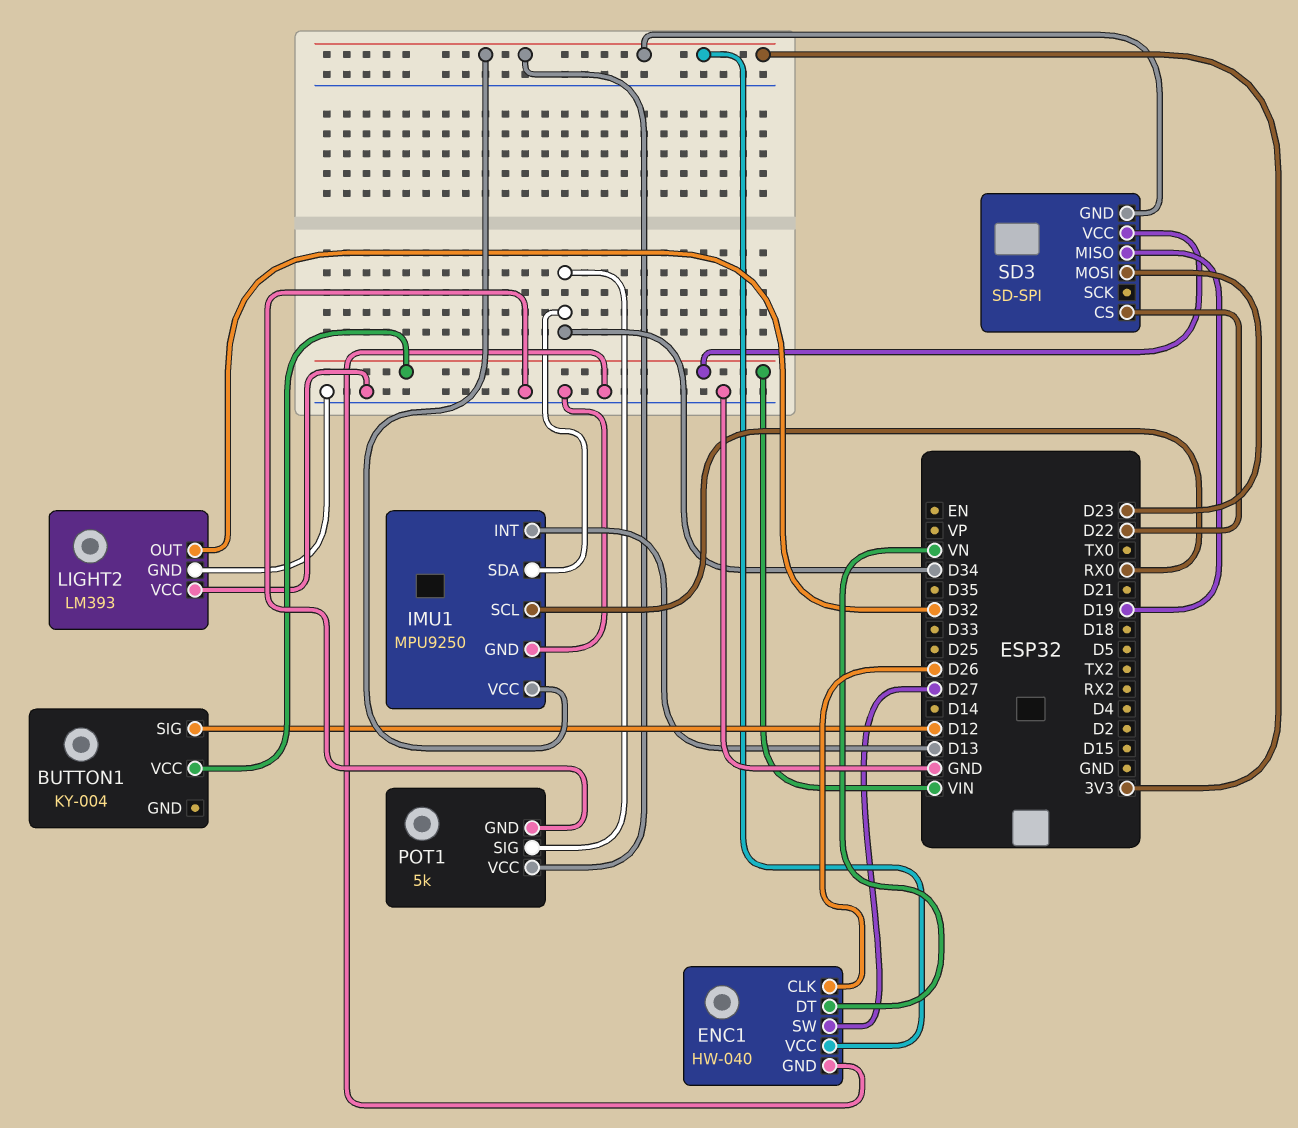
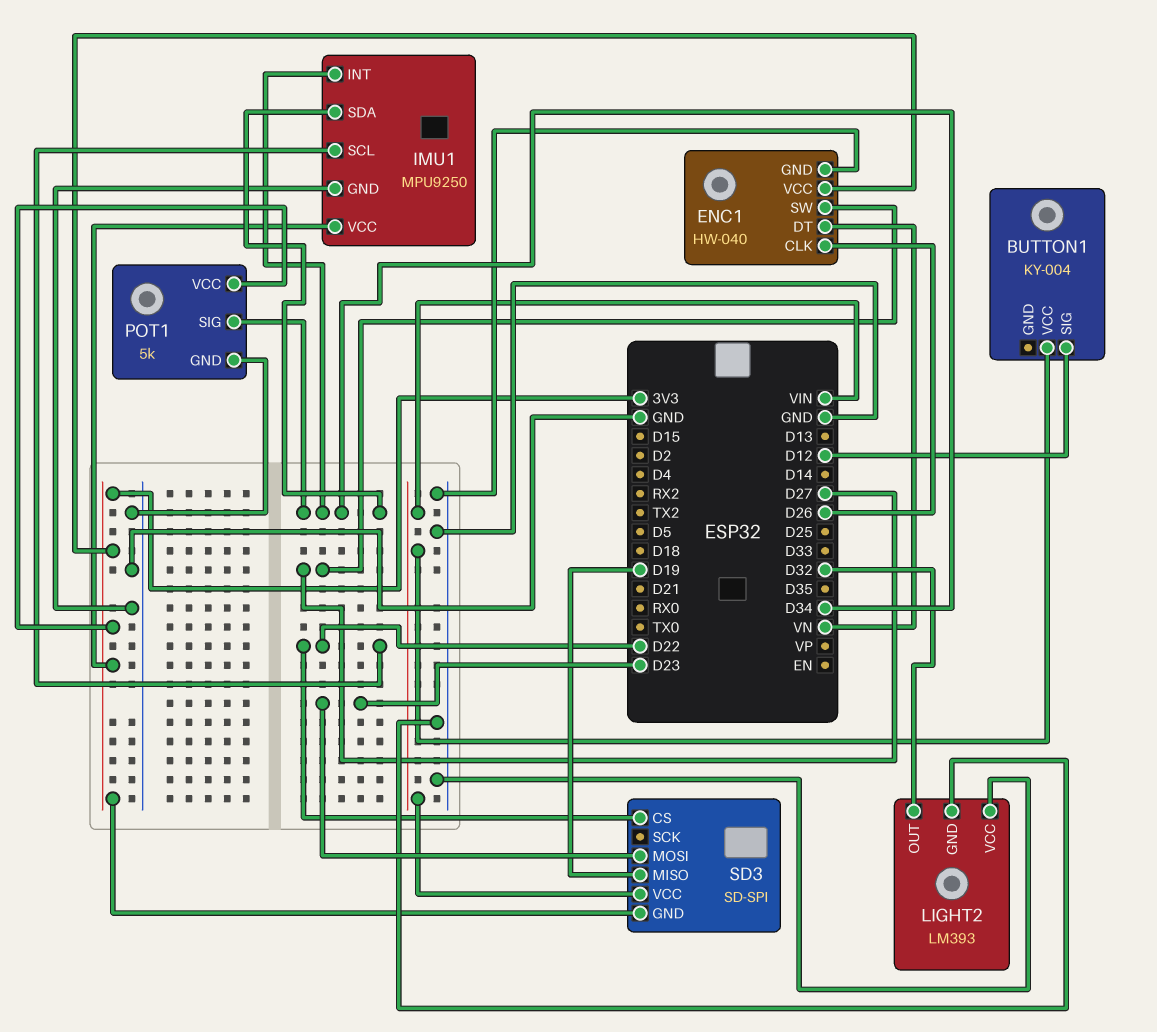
IMU1 pin INT: D13 -> D34
IMU1 pin SCL: RX0 -> D22

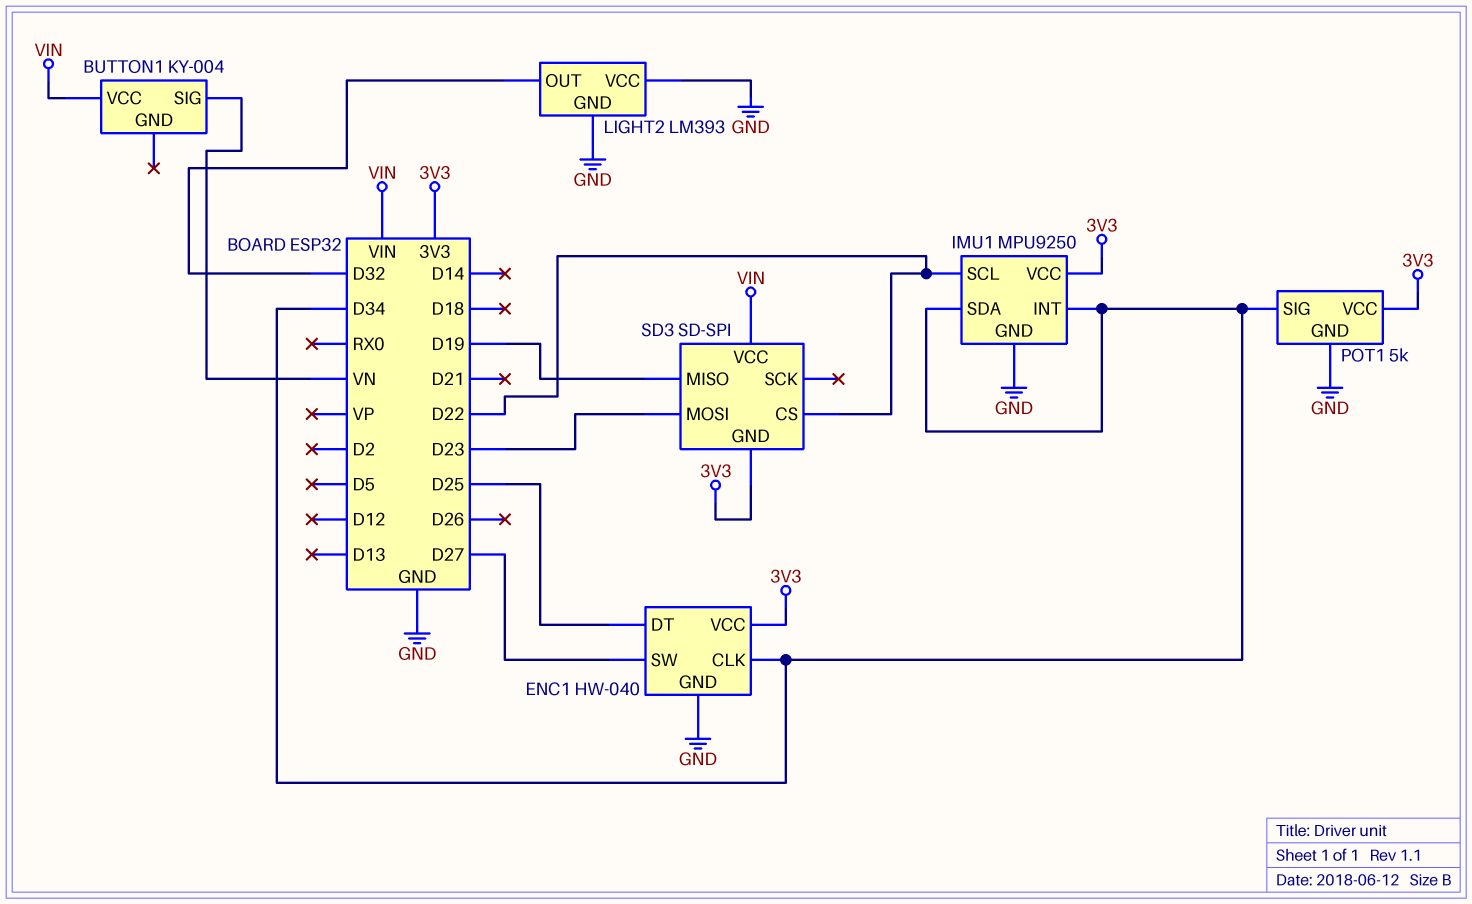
BUTTON1 pin SIG: D12 -> VN
ENC1 pin CLK: D26 -> D34
ENC1 pin DT: VN -> D25

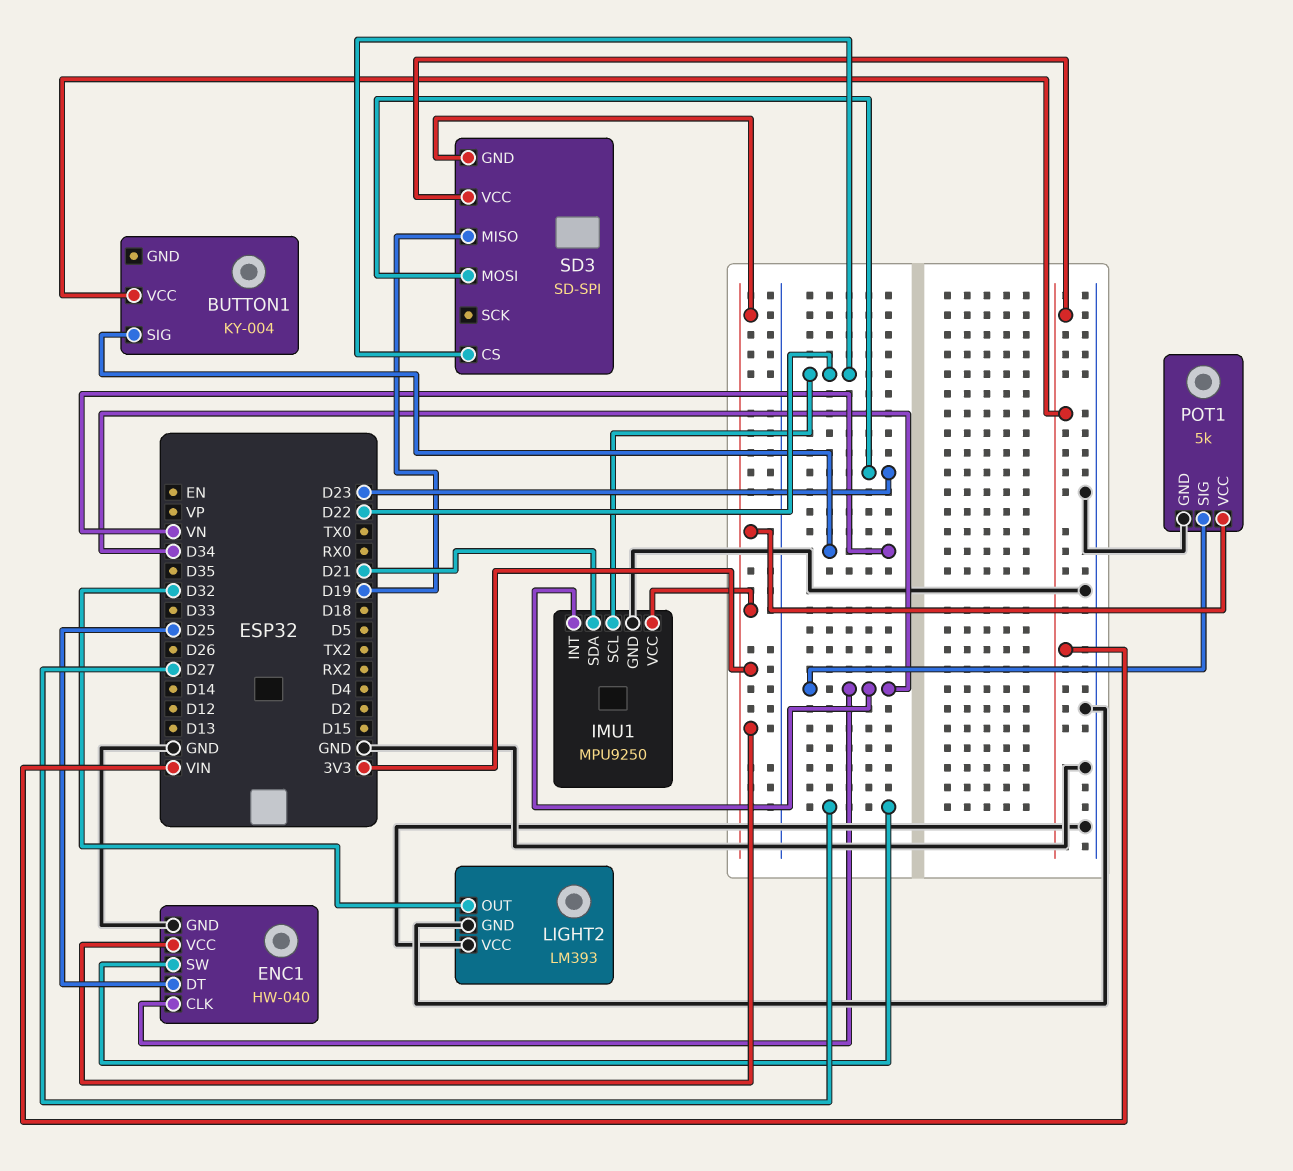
IMU1 pin SDA: D34 -> D21

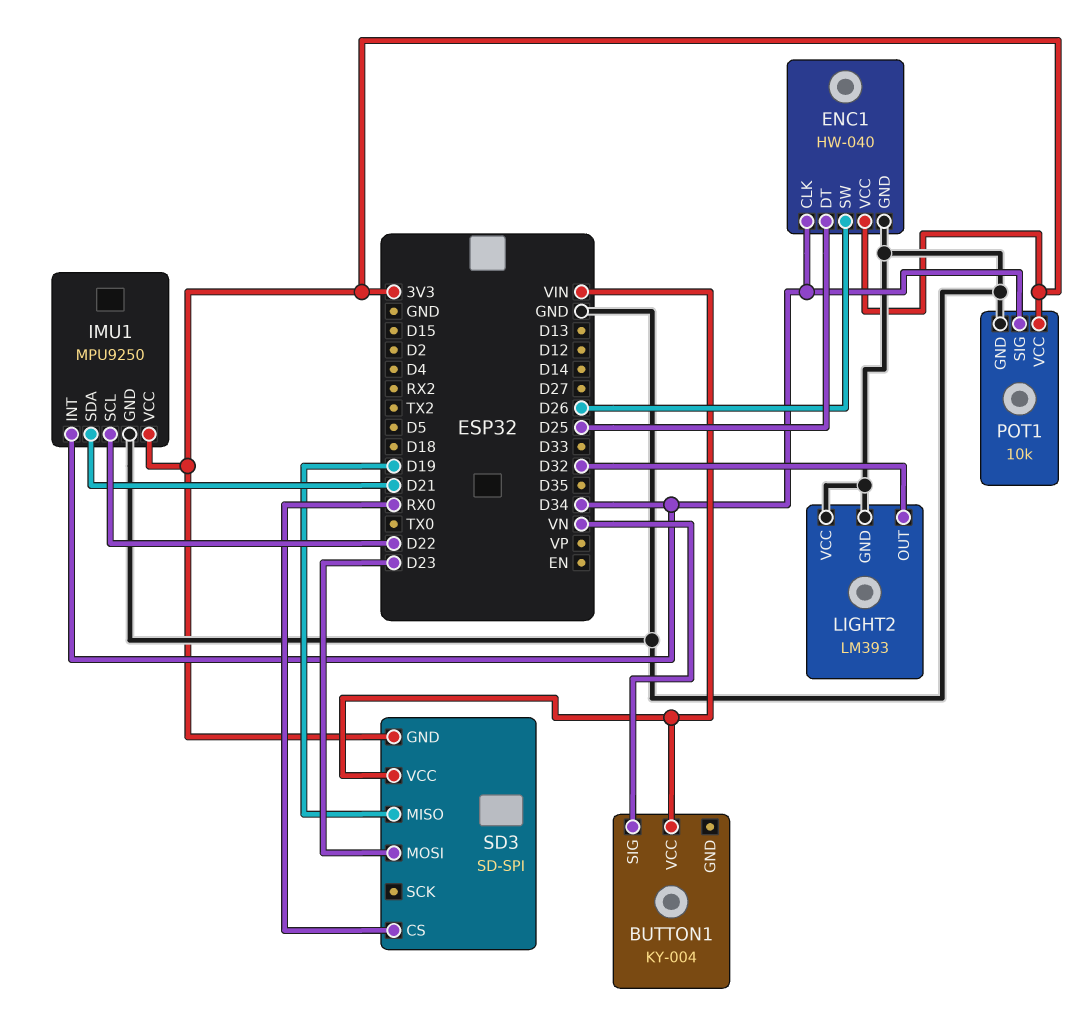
ENC1 pin SW: D27 -> D26
POT1: 5k -> 10k
SD3 pin CS: D22 -> RX0

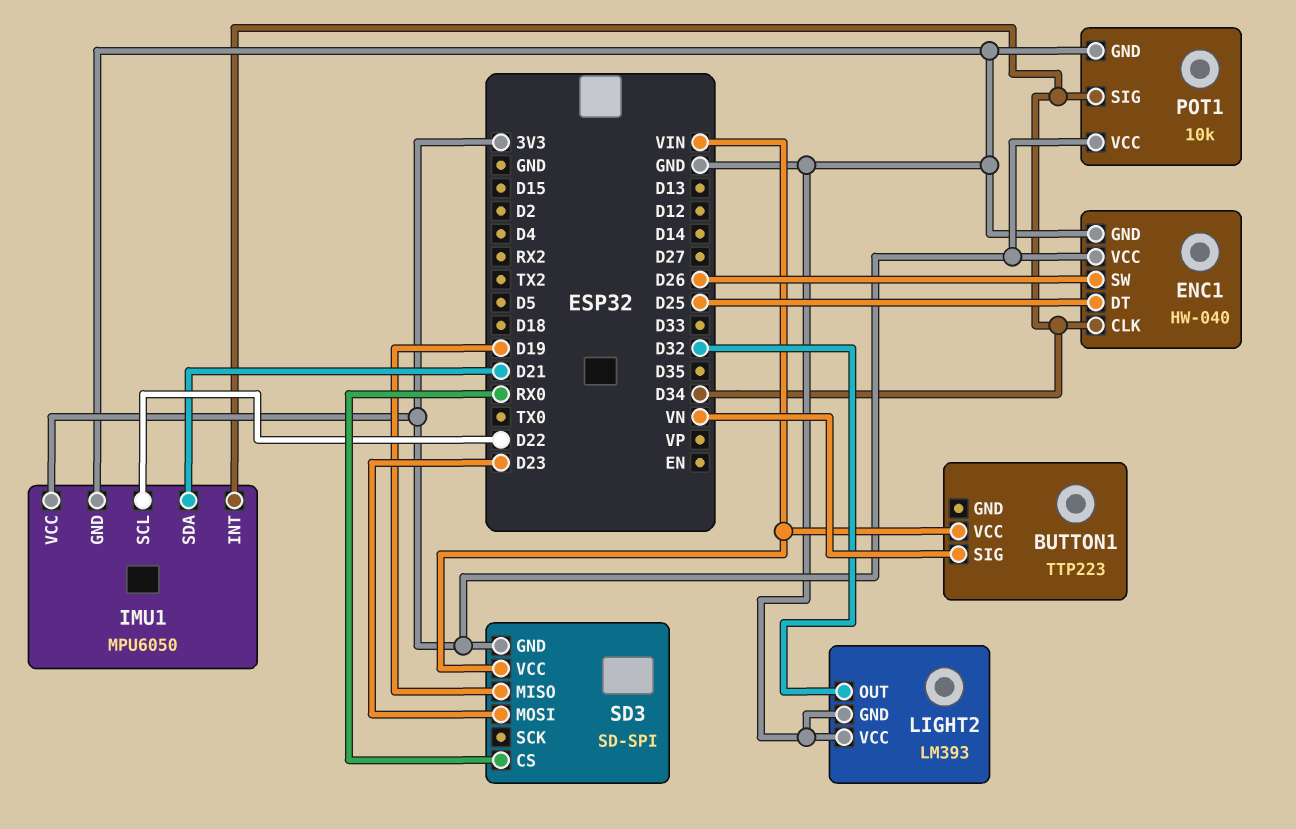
BUTTON1: KY-004 -> TTP223
IMU1: MPU9250 -> MPU6050

